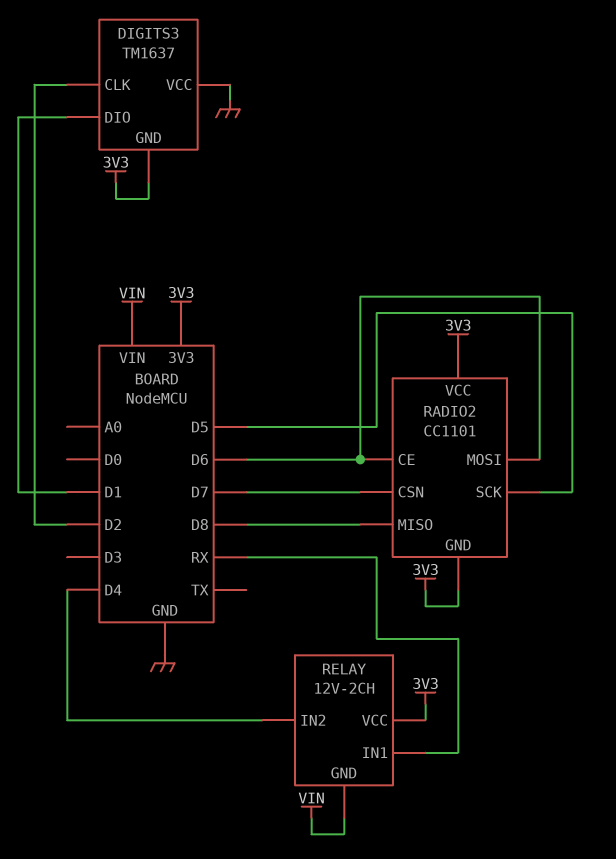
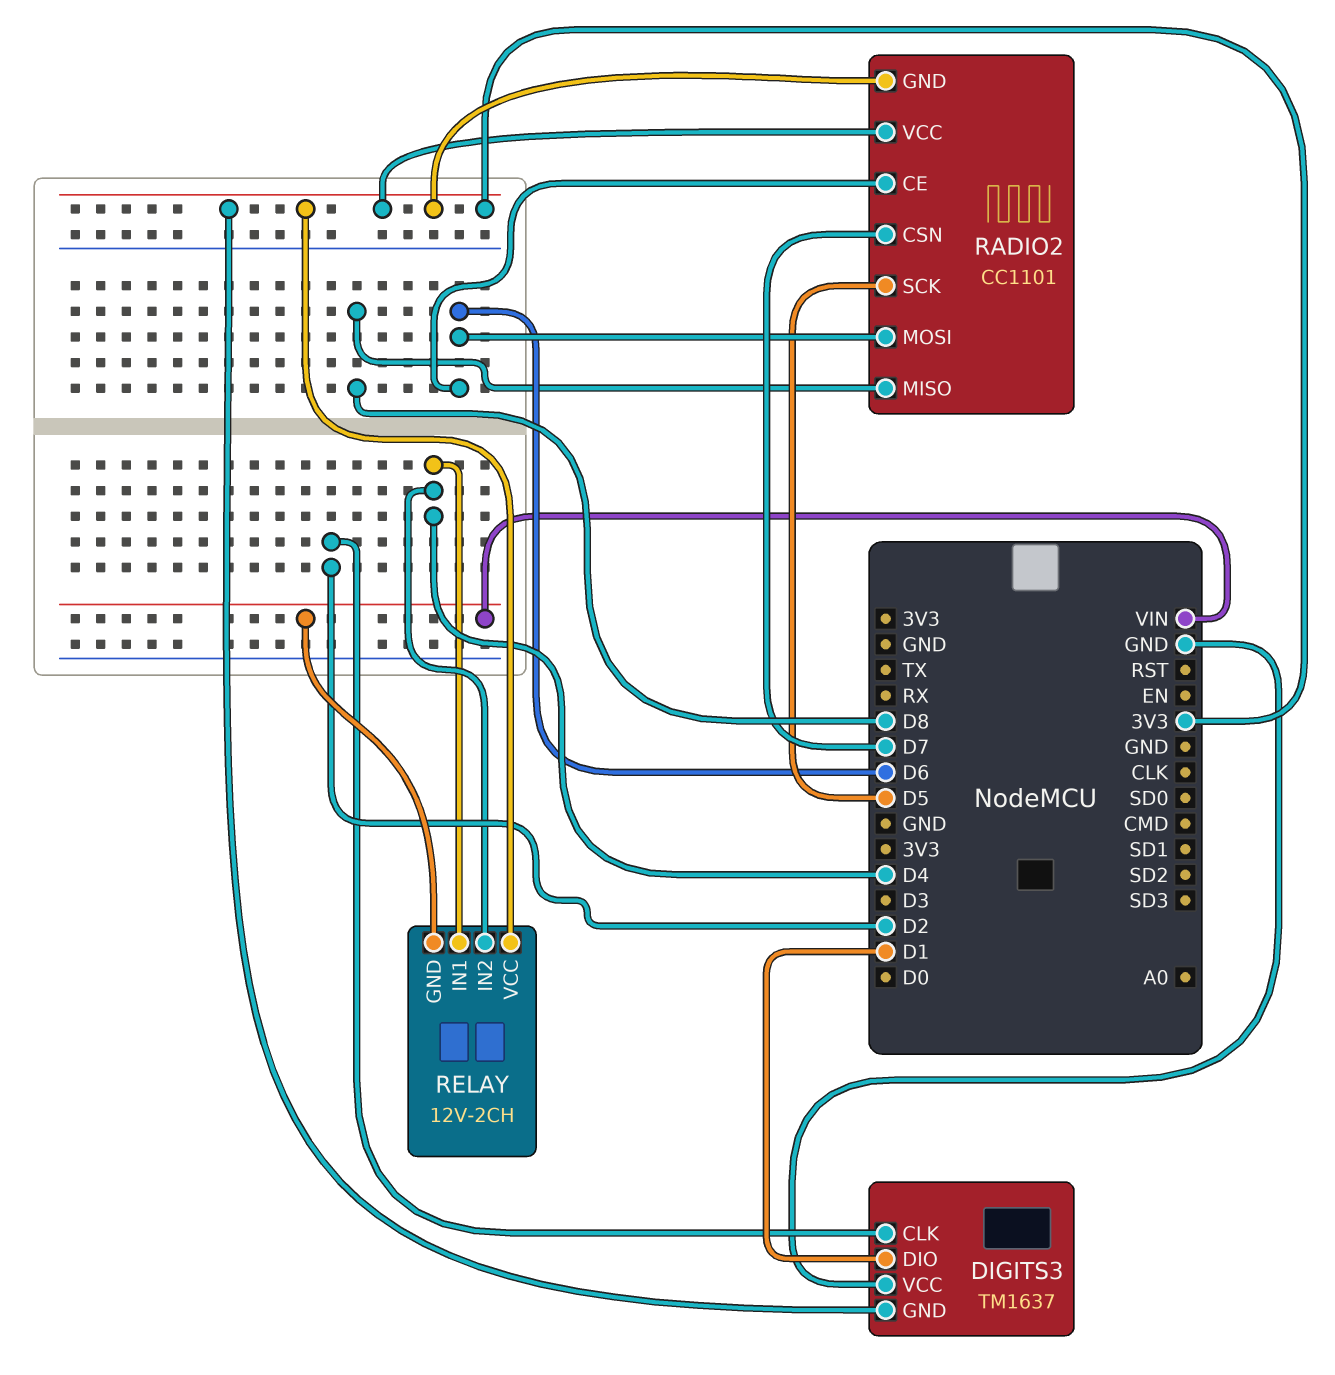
RELAY pin IN1: RX -> D4

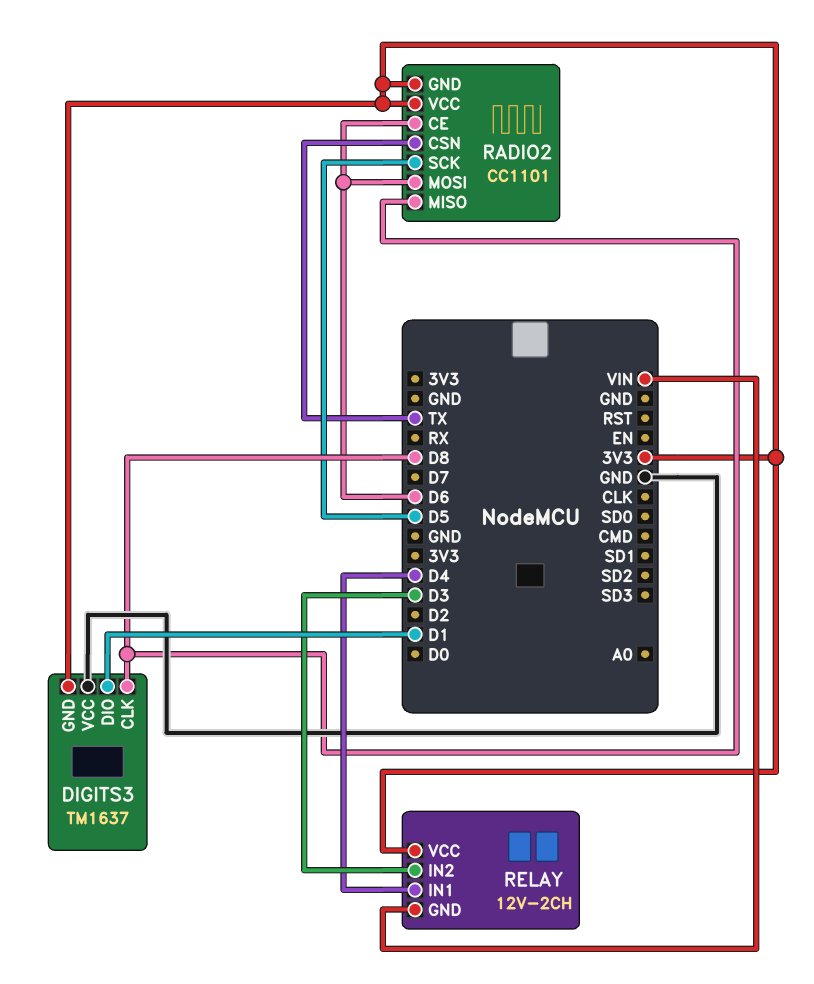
DIGITS3 pin CLK: D2 -> D8
RADIO2 pin CSN: D7 -> TX
RELAY pin IN2: D4 -> D3

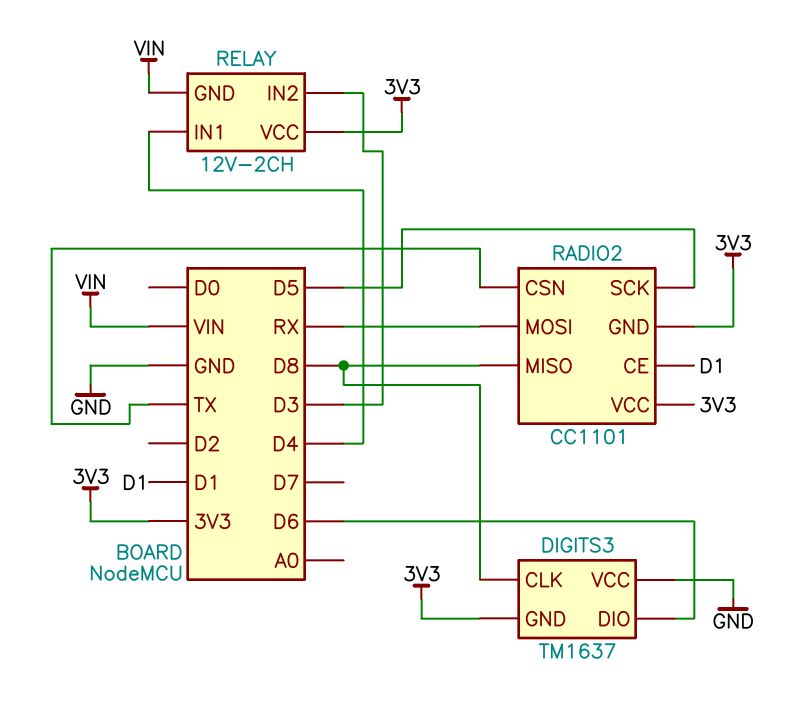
DIGITS3 pin DIO: D1 -> D6
RADIO2 pin CE: D6 -> D1
RADIO2 pin MOSI: D6 -> RX

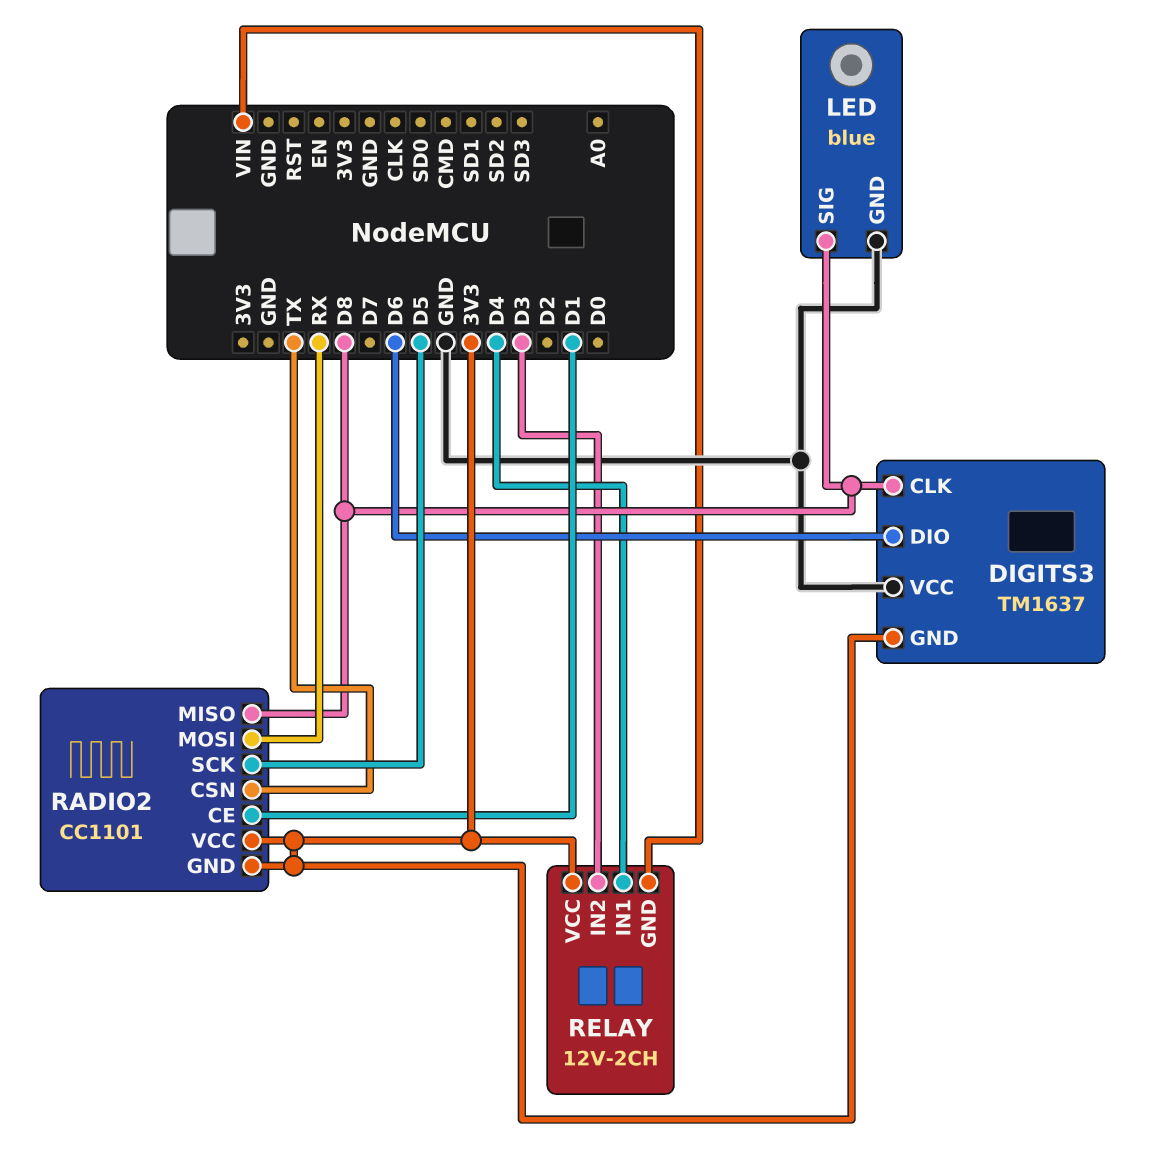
LED: none -> blue
LED pin GND: none -> GND
LED pin SIG: none -> D8

